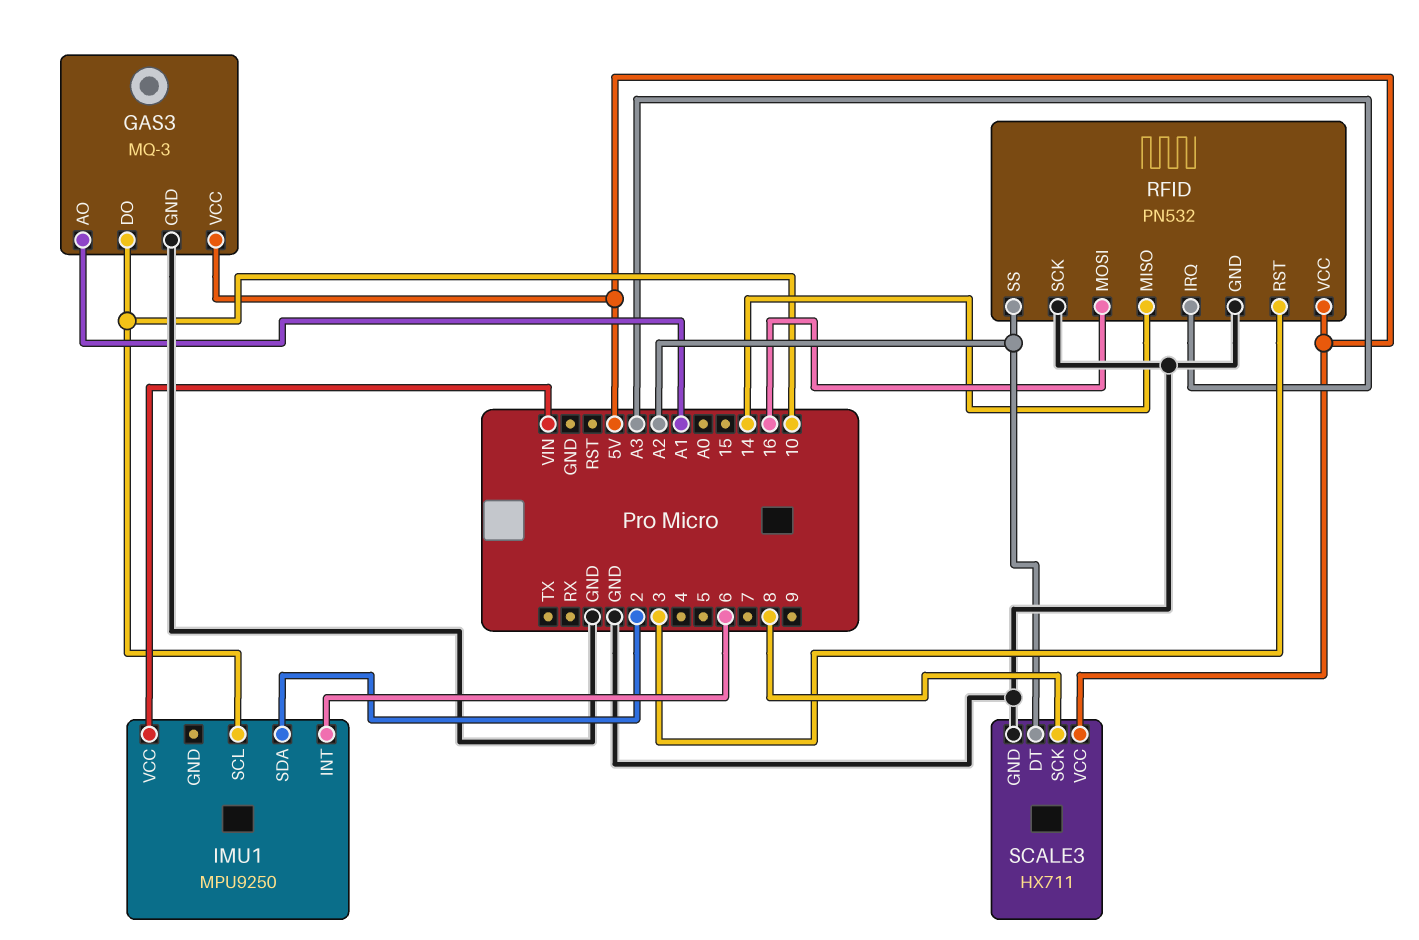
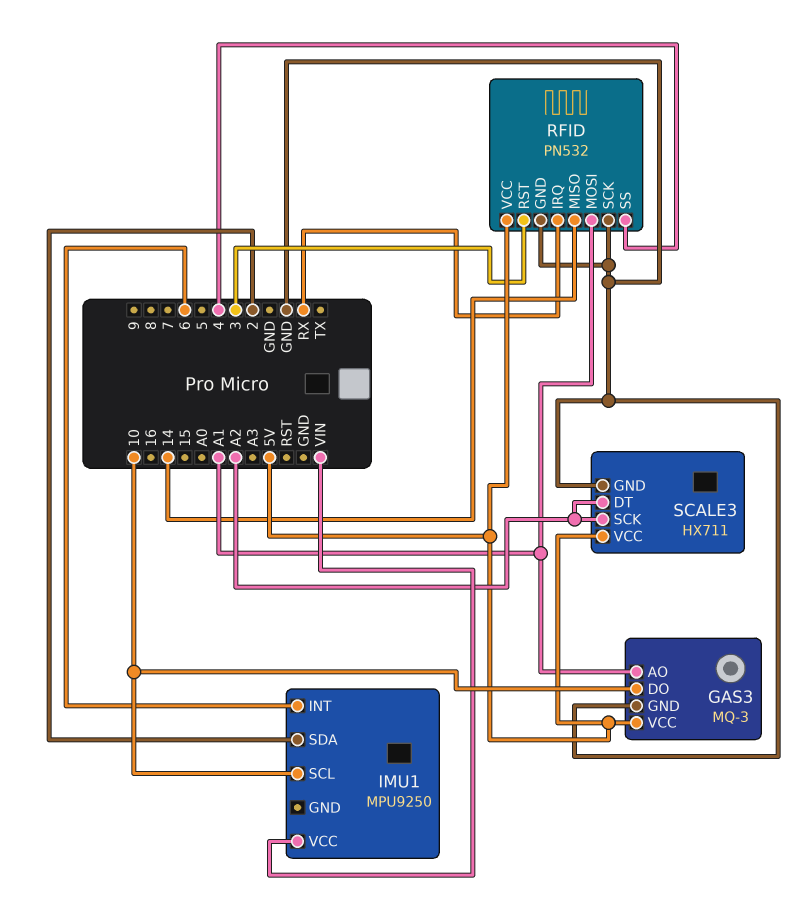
RFID pin IRQ: A3 -> RX
RFID pin MOSI: 16 -> A1
RFID pin SS: A2 -> 4
SCALE3 pin SCK: 8 -> A2

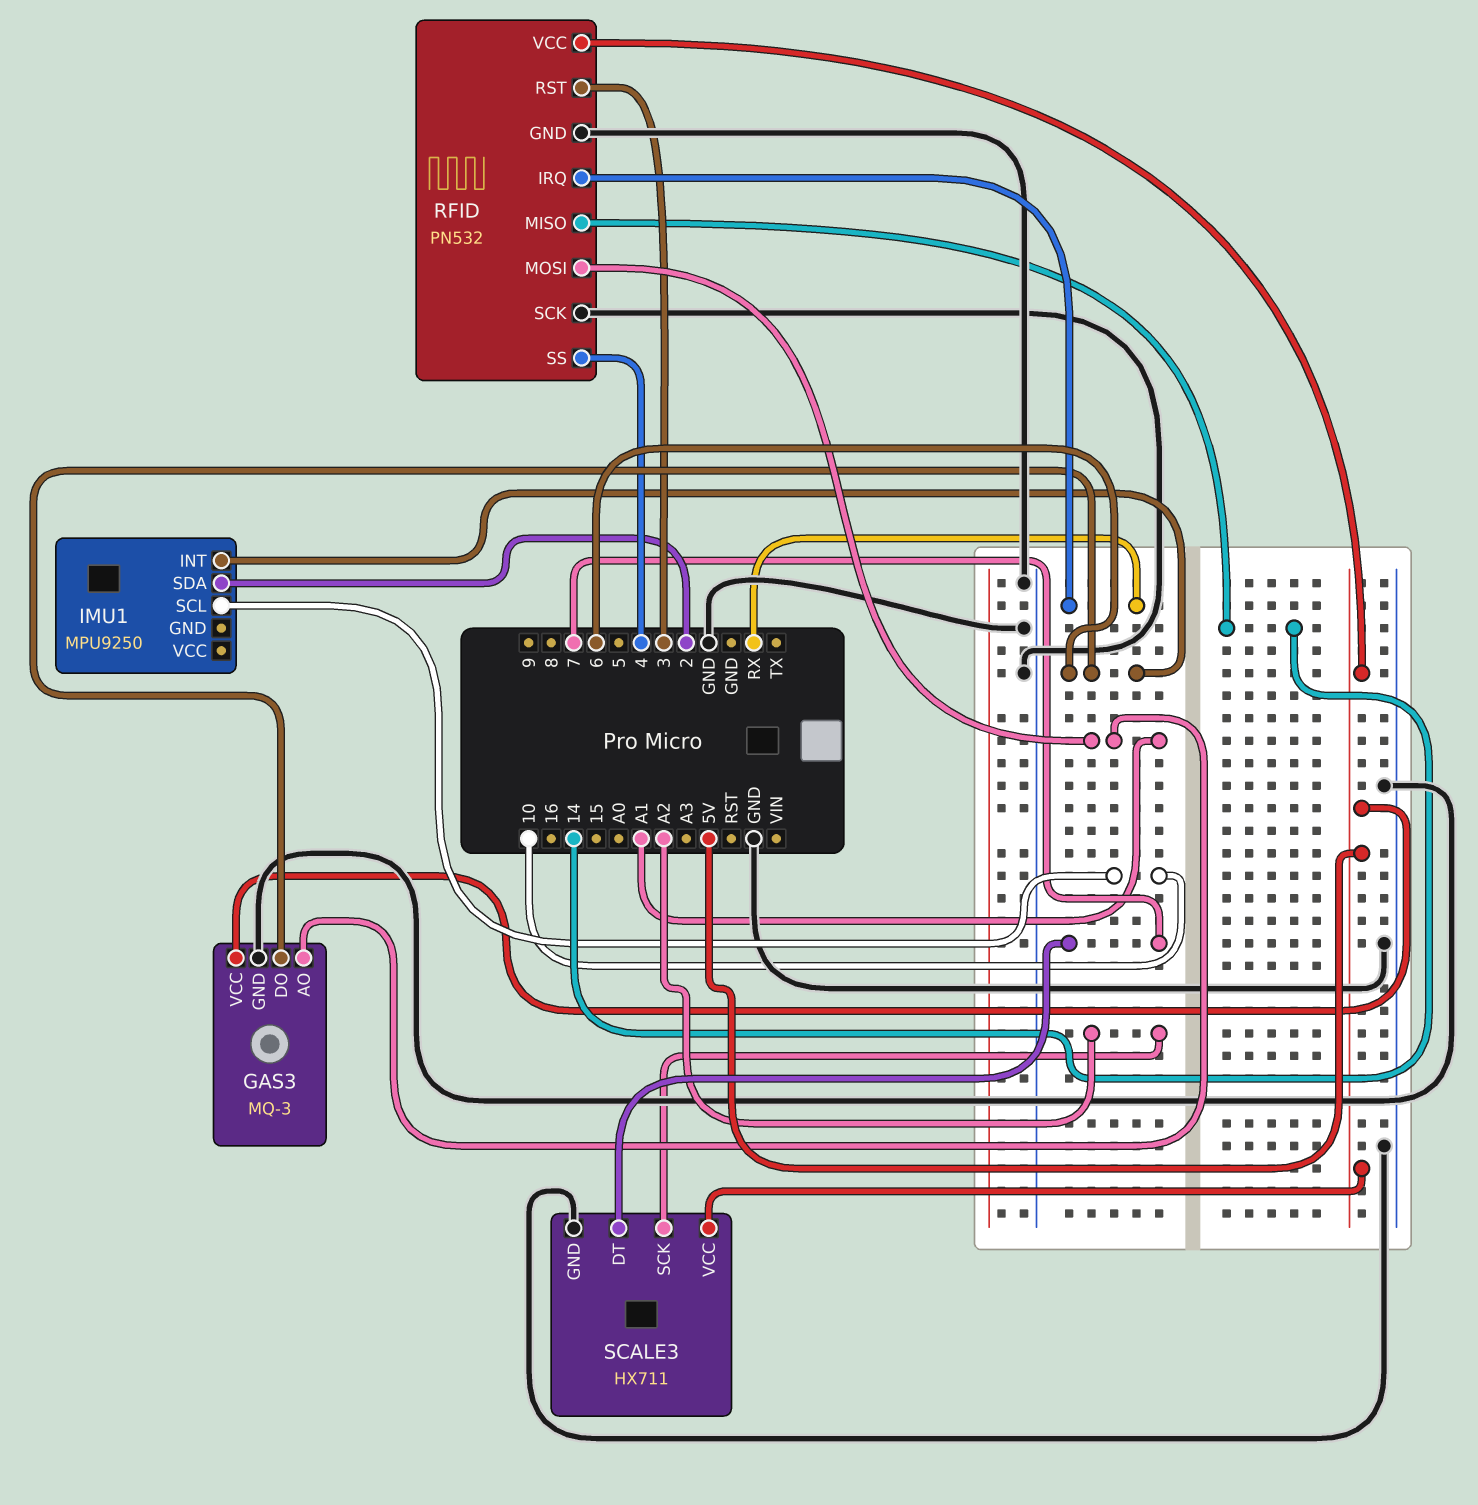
GAS3 pin DO: 10 -> 6
IMU1 pin VCC: VIN -> none
SCALE3 pin DT: A2 -> 7

